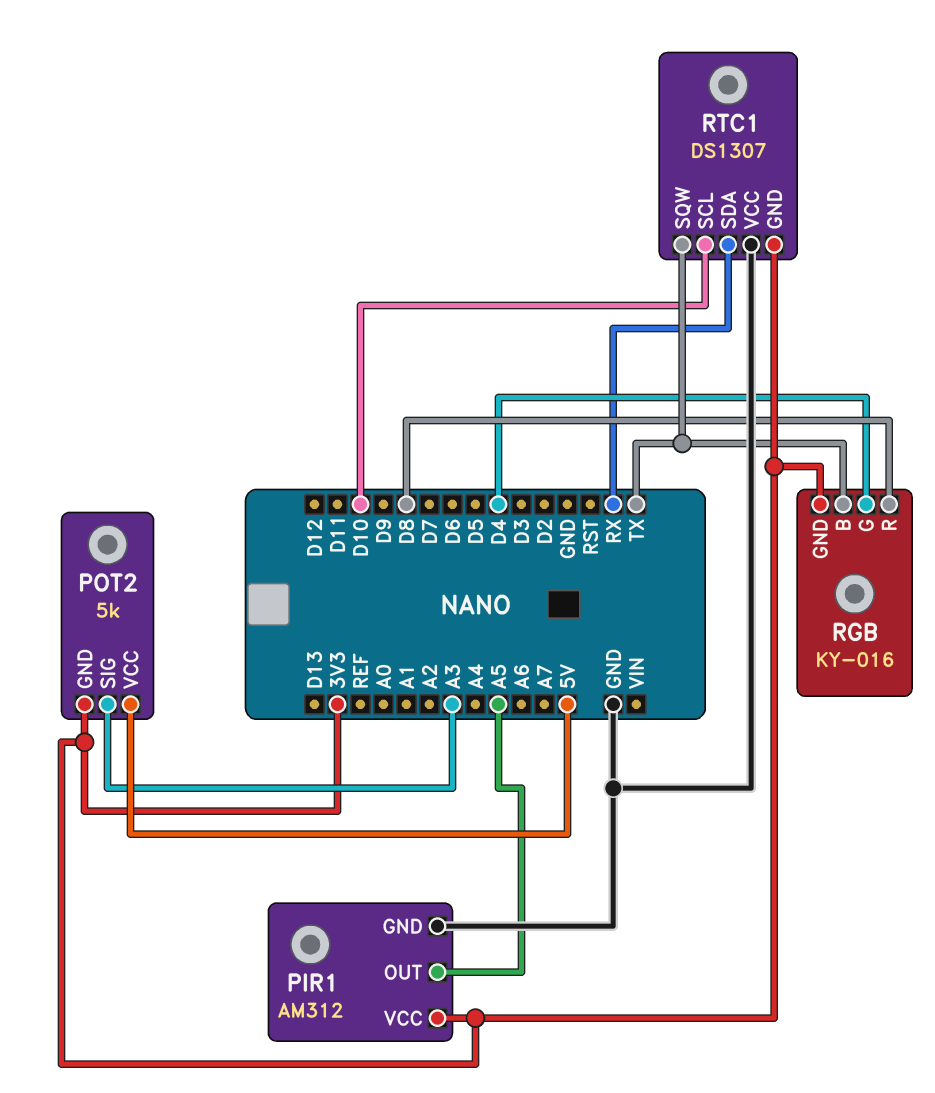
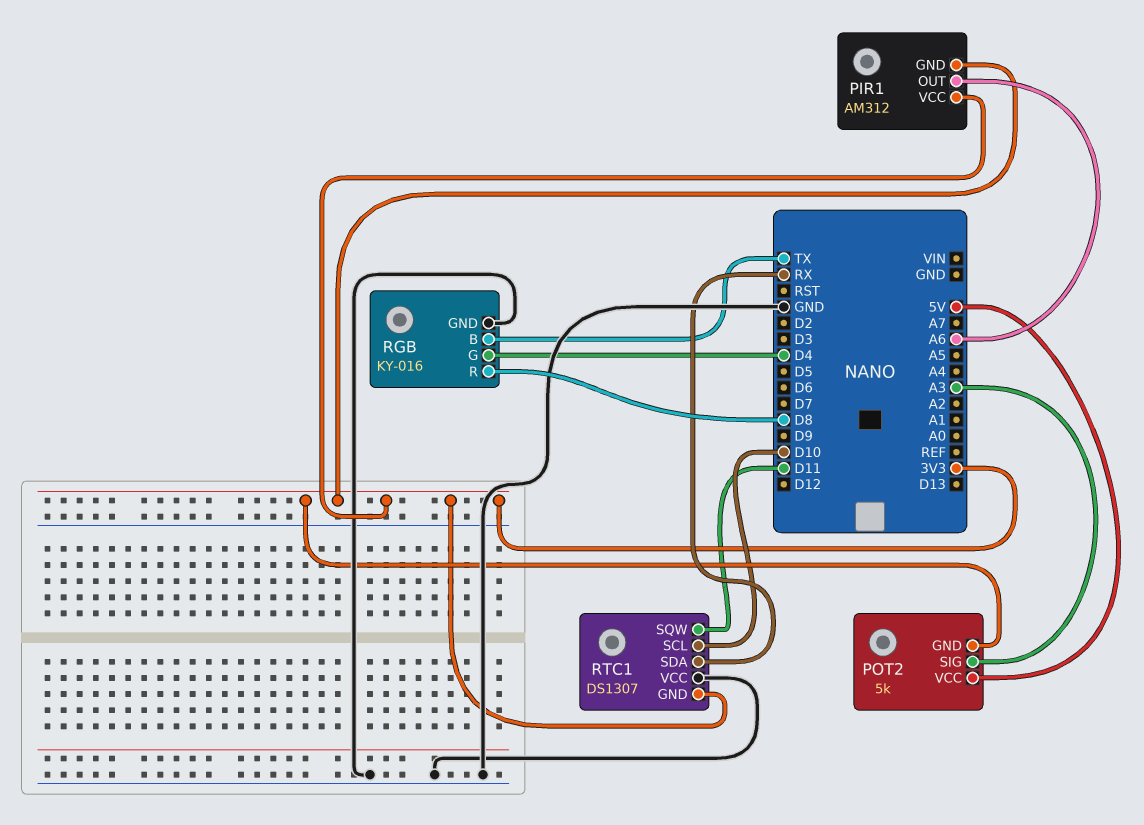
PIR1 pin GND: GND -> 3V3
PIR1 pin OUT: A5 -> A6
RGB pin GND: 3V3 -> GND
RTC1 pin SQW: TX -> D11

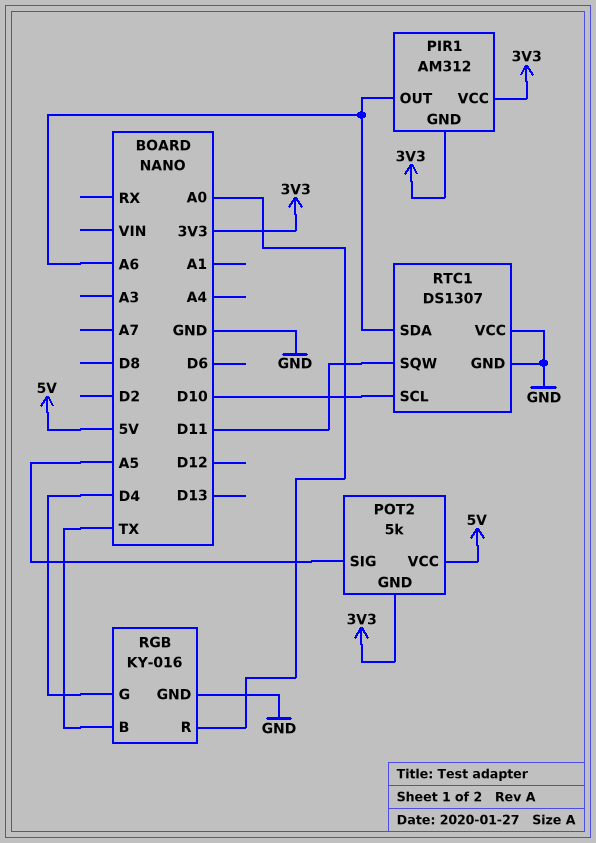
POT2 pin SIG: A3 -> A5
RGB pin R: D8 -> A0
RTC1 pin GND: 3V3 -> GND
RTC1 pin SDA: RX -> A6

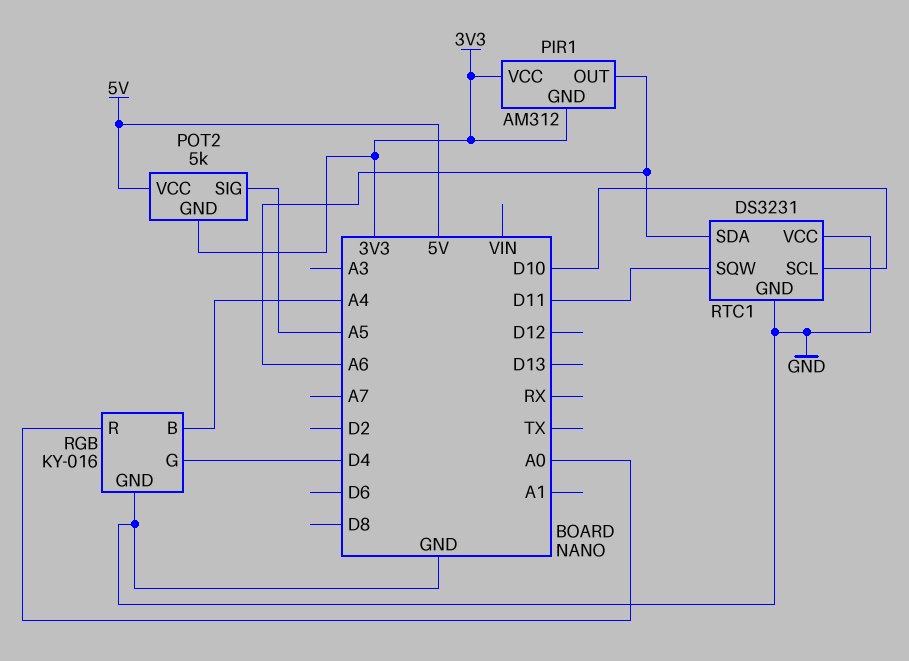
RGB pin B: TX -> A4
RTC1: DS1307 -> DS3231

